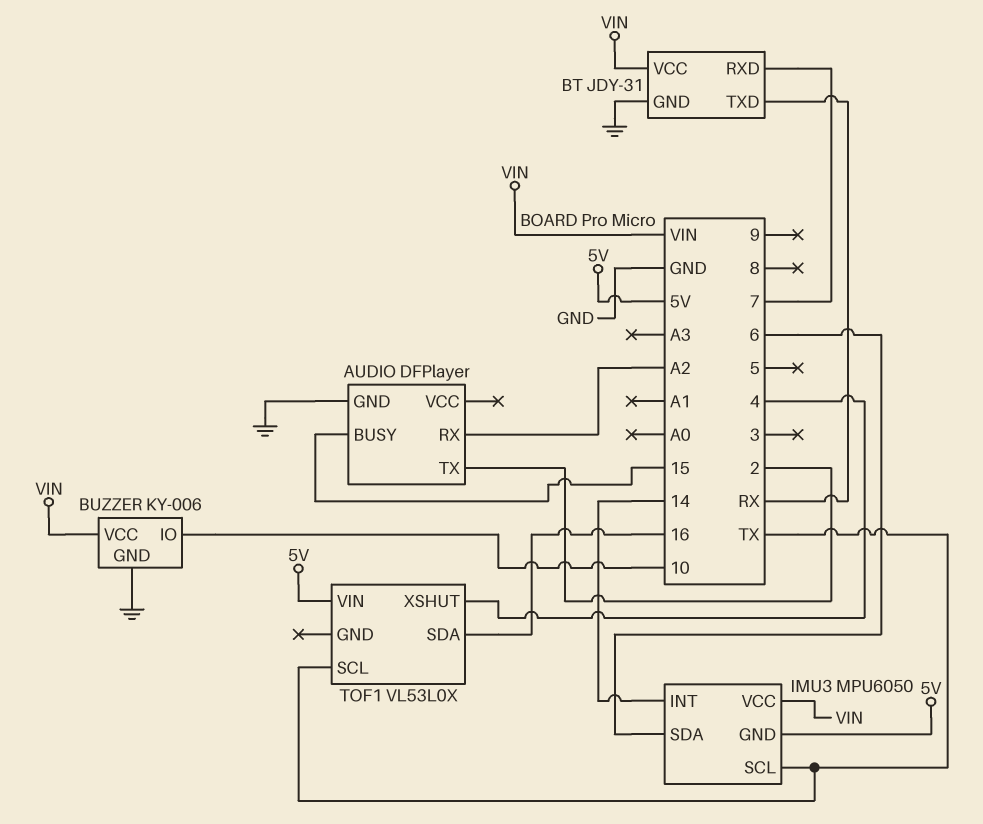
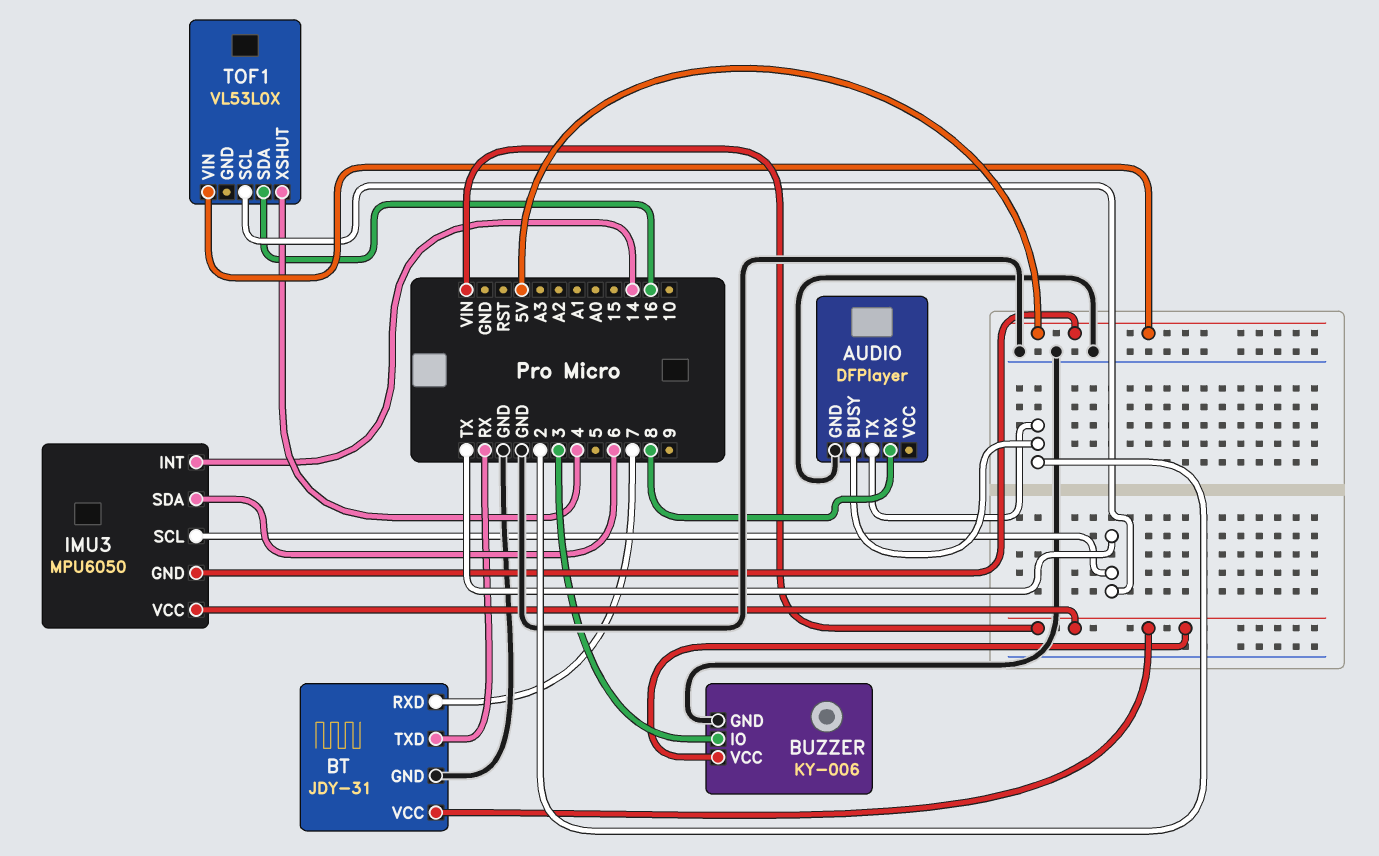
AUDIO pin BUSY: 15 -> 2
AUDIO pin RX: A2 -> 8
BUZZER pin IO: 10 -> 3

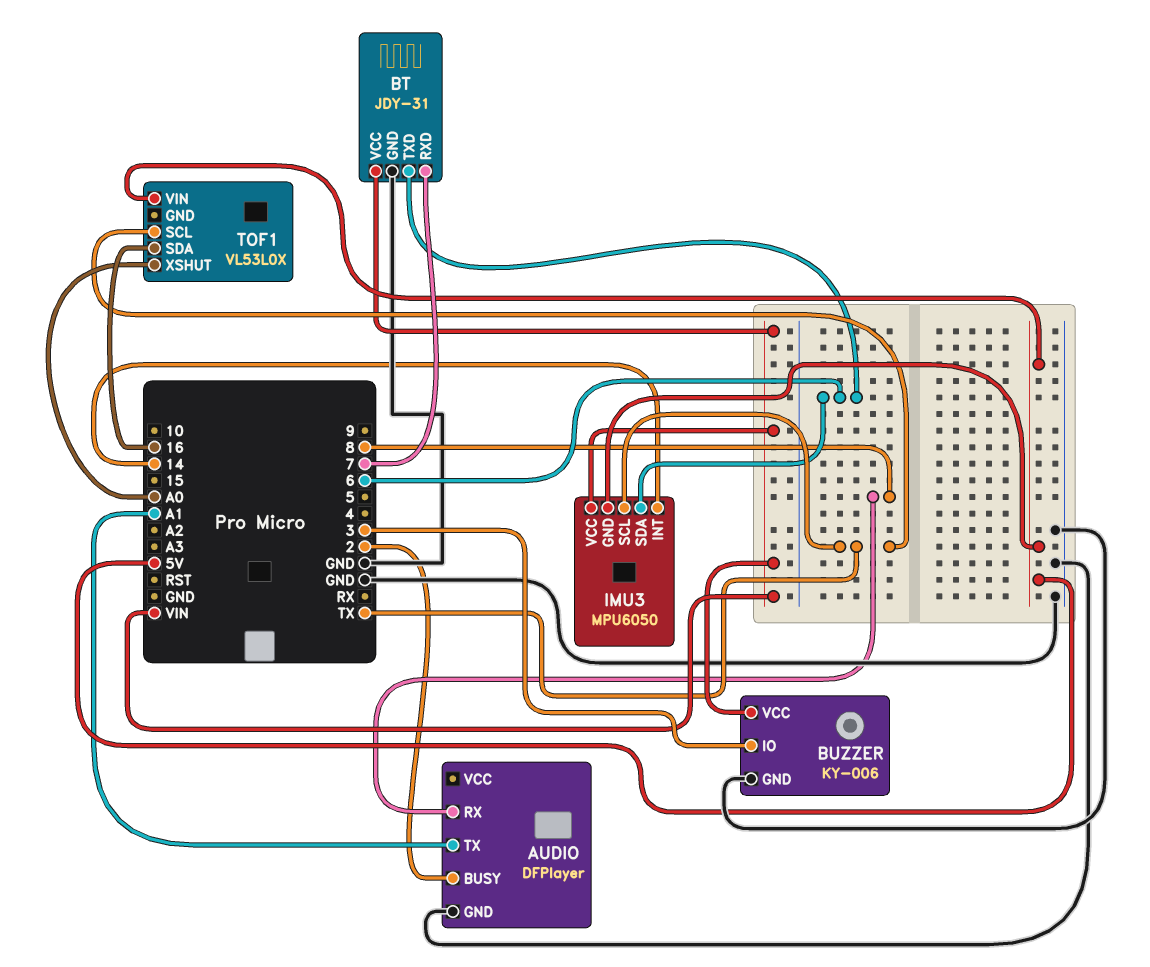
AUDIO pin TX: 2 -> A1
BT pin TXD: RX -> 6
TOF1 pin XSHUT: 4 -> A0

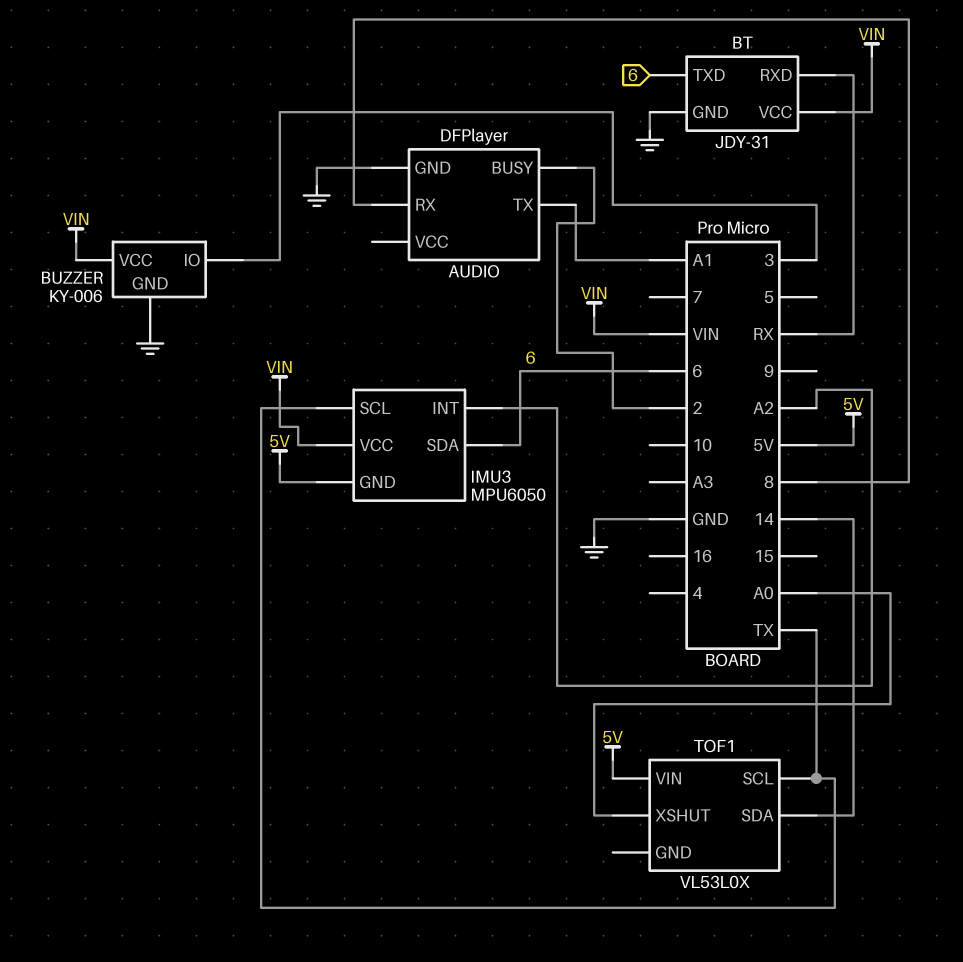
BT pin RXD: 7 -> RX
IMU3 pin INT: 14 -> A2
TOF1 pin SDA: 16 -> 14

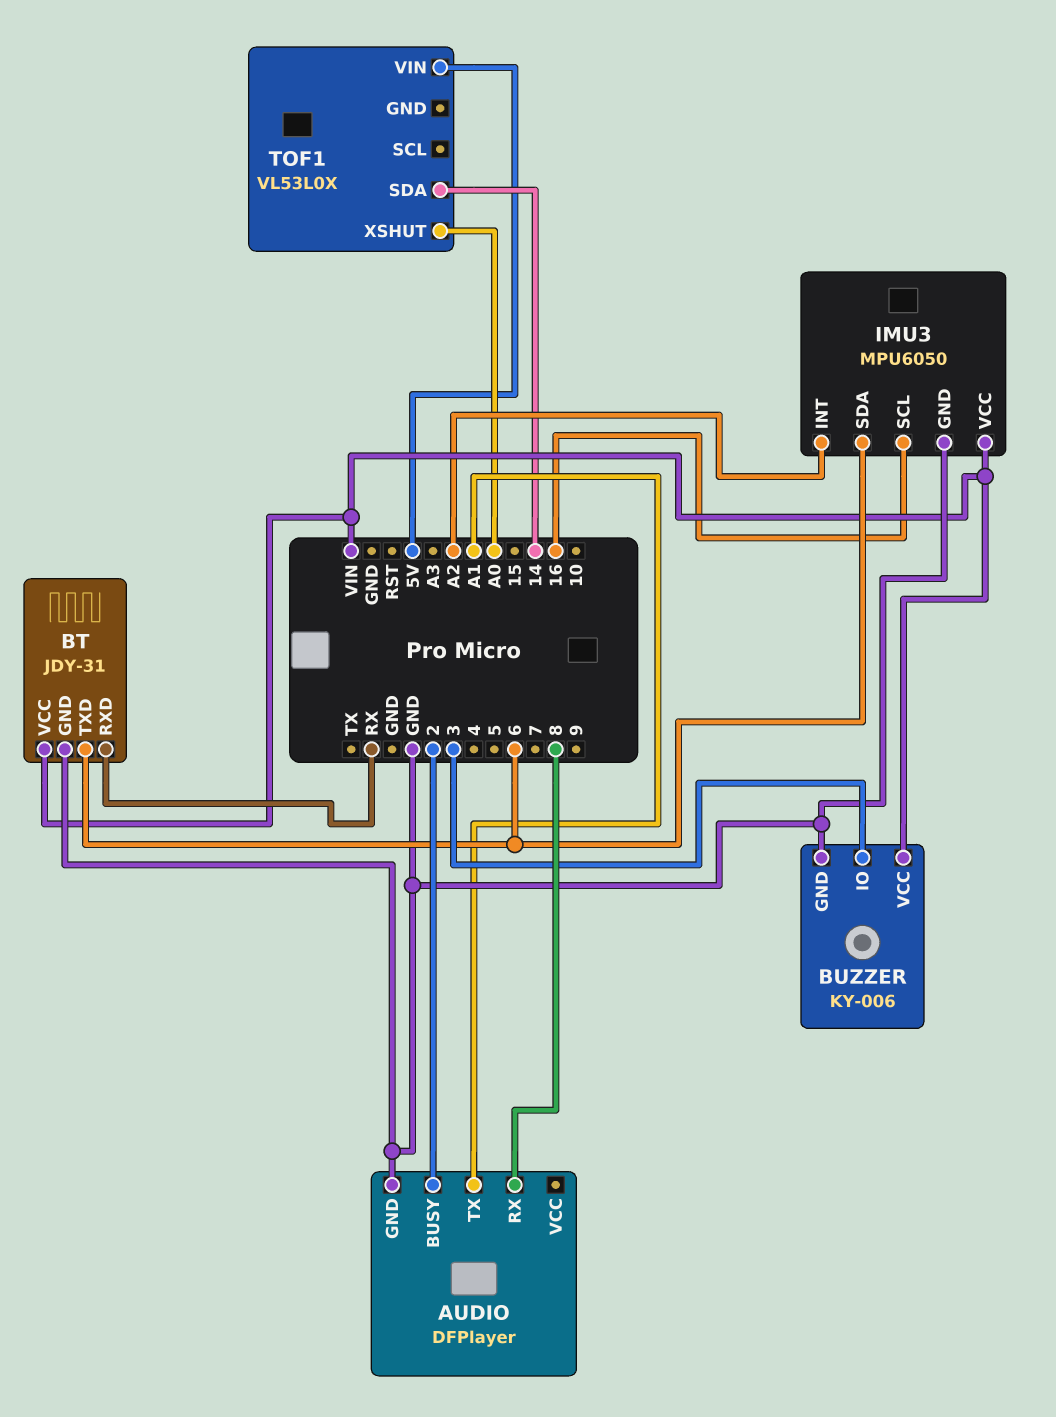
IMU3 pin GND: 5V -> GND
IMU3 pin SCL: TX -> 16
TOF1 pin SCL: TX -> none

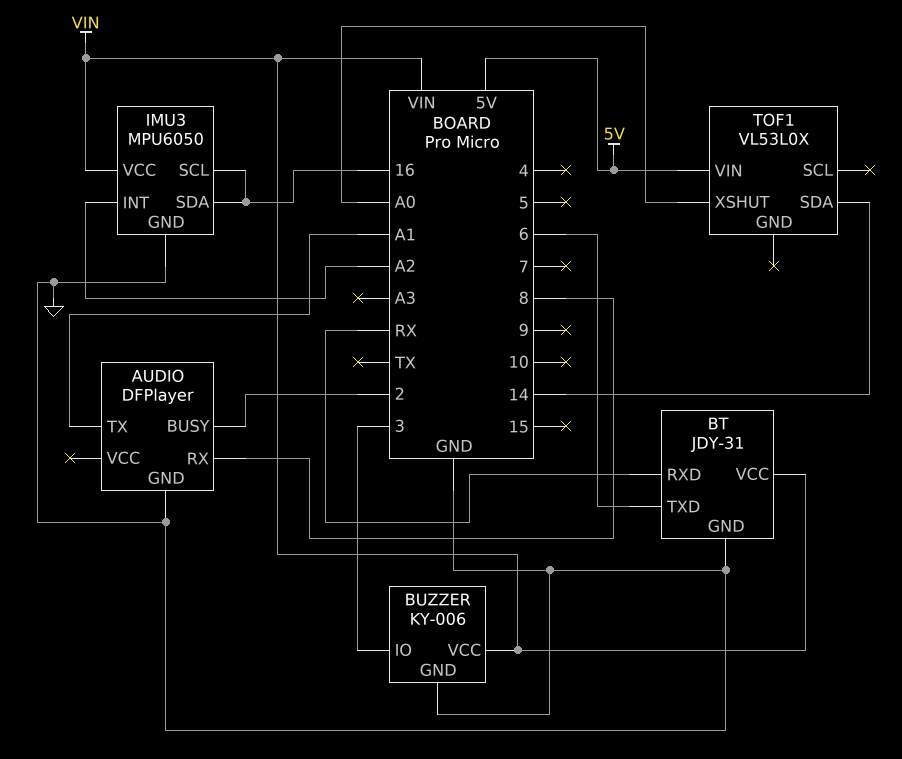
IMU3 pin SDA: 6 -> 16

